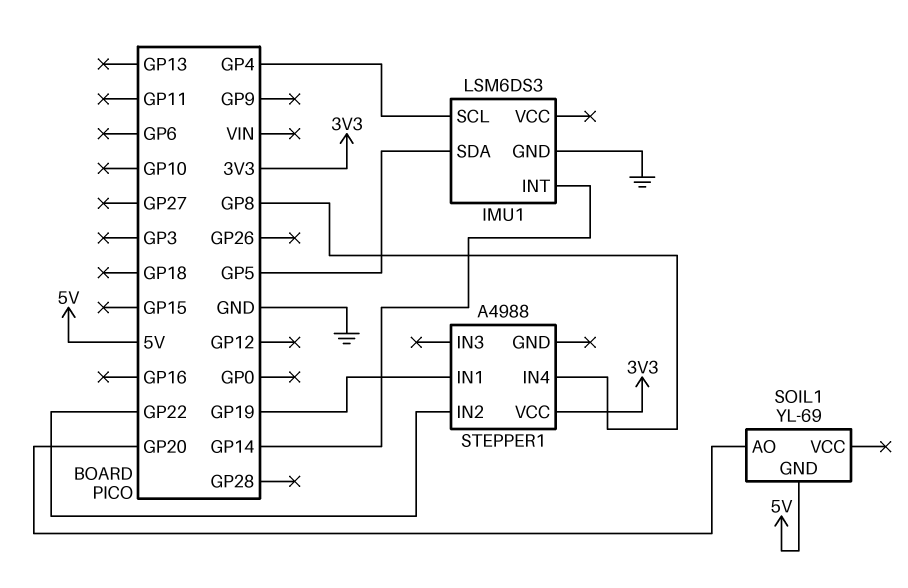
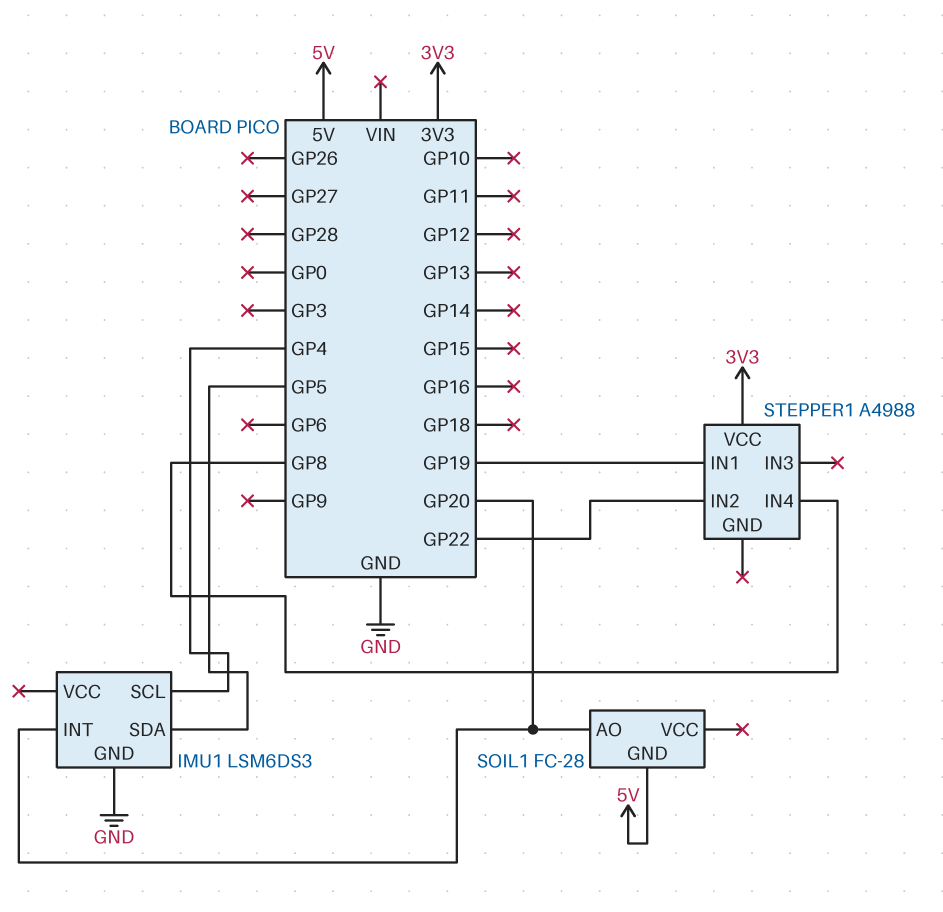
IMU1 pin INT: GP14 -> GP20
SOIL1: YL-69 -> FC-28

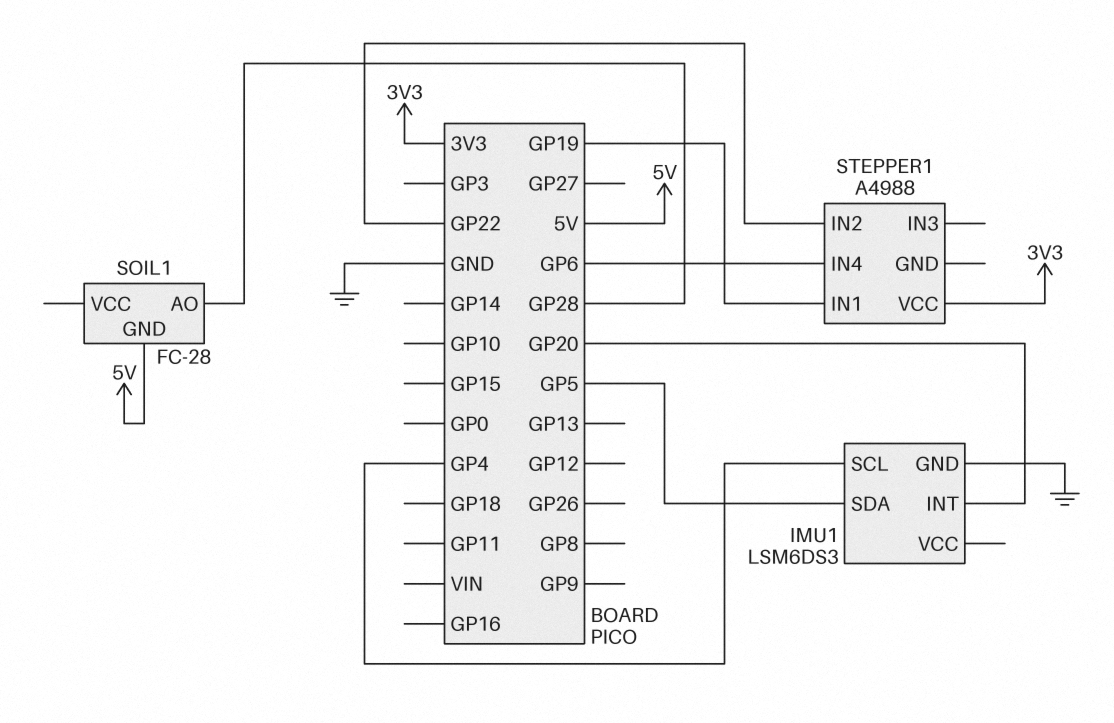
SOIL1 pin AO: GP20 -> GP28
STEPPER1 pin IN4: GP8 -> GP6

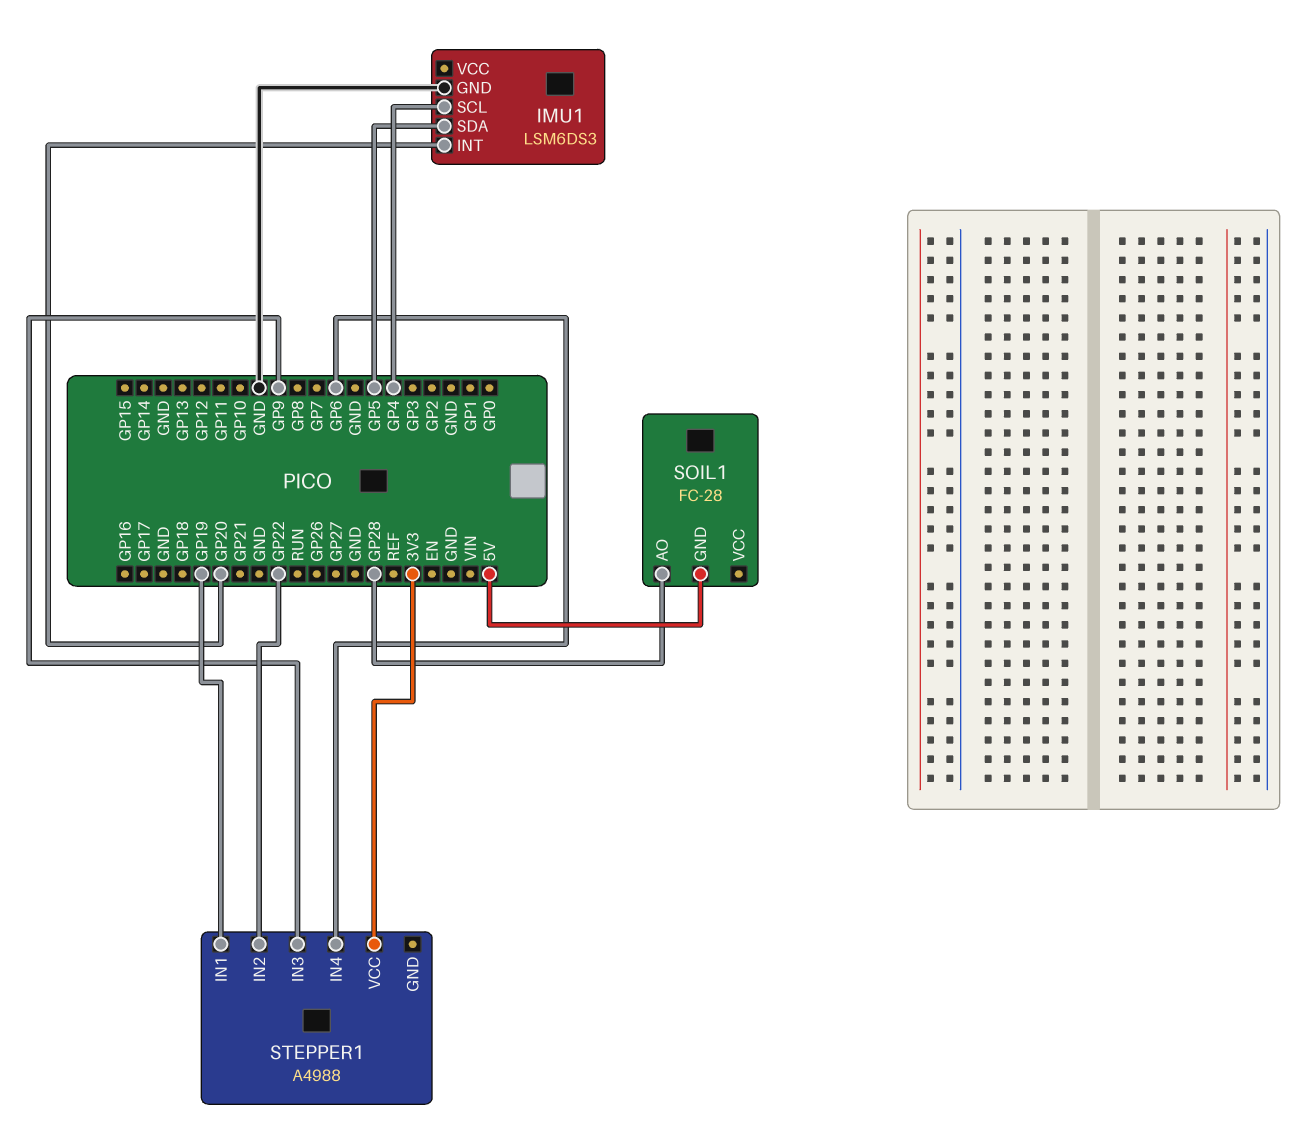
STEPPER1 pin IN3: none -> GP9

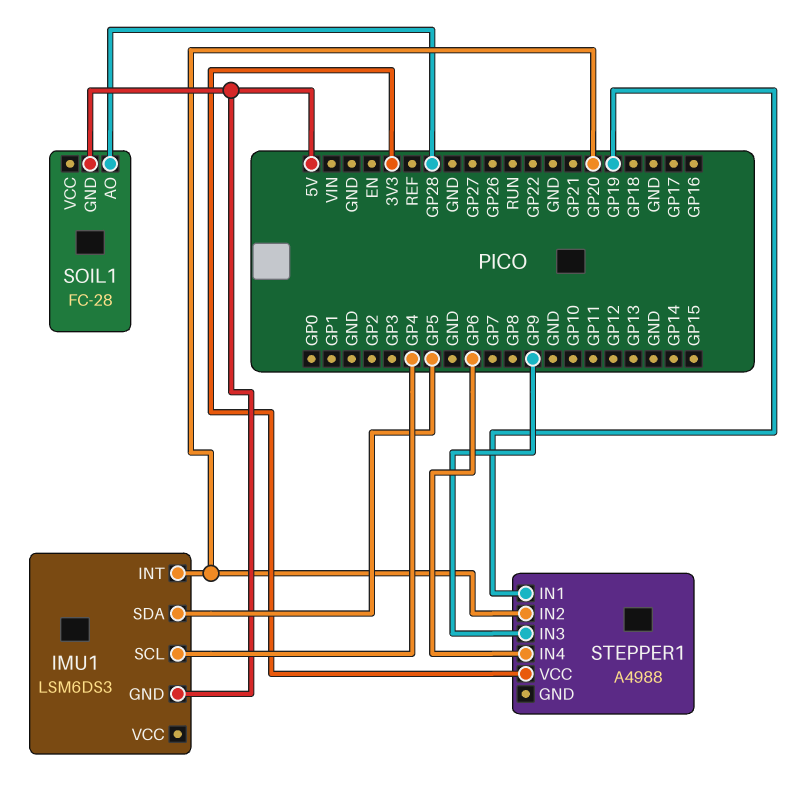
IMU1 pin GND: GND -> 5V
STEPPER1 pin IN2: GP22 -> GP20

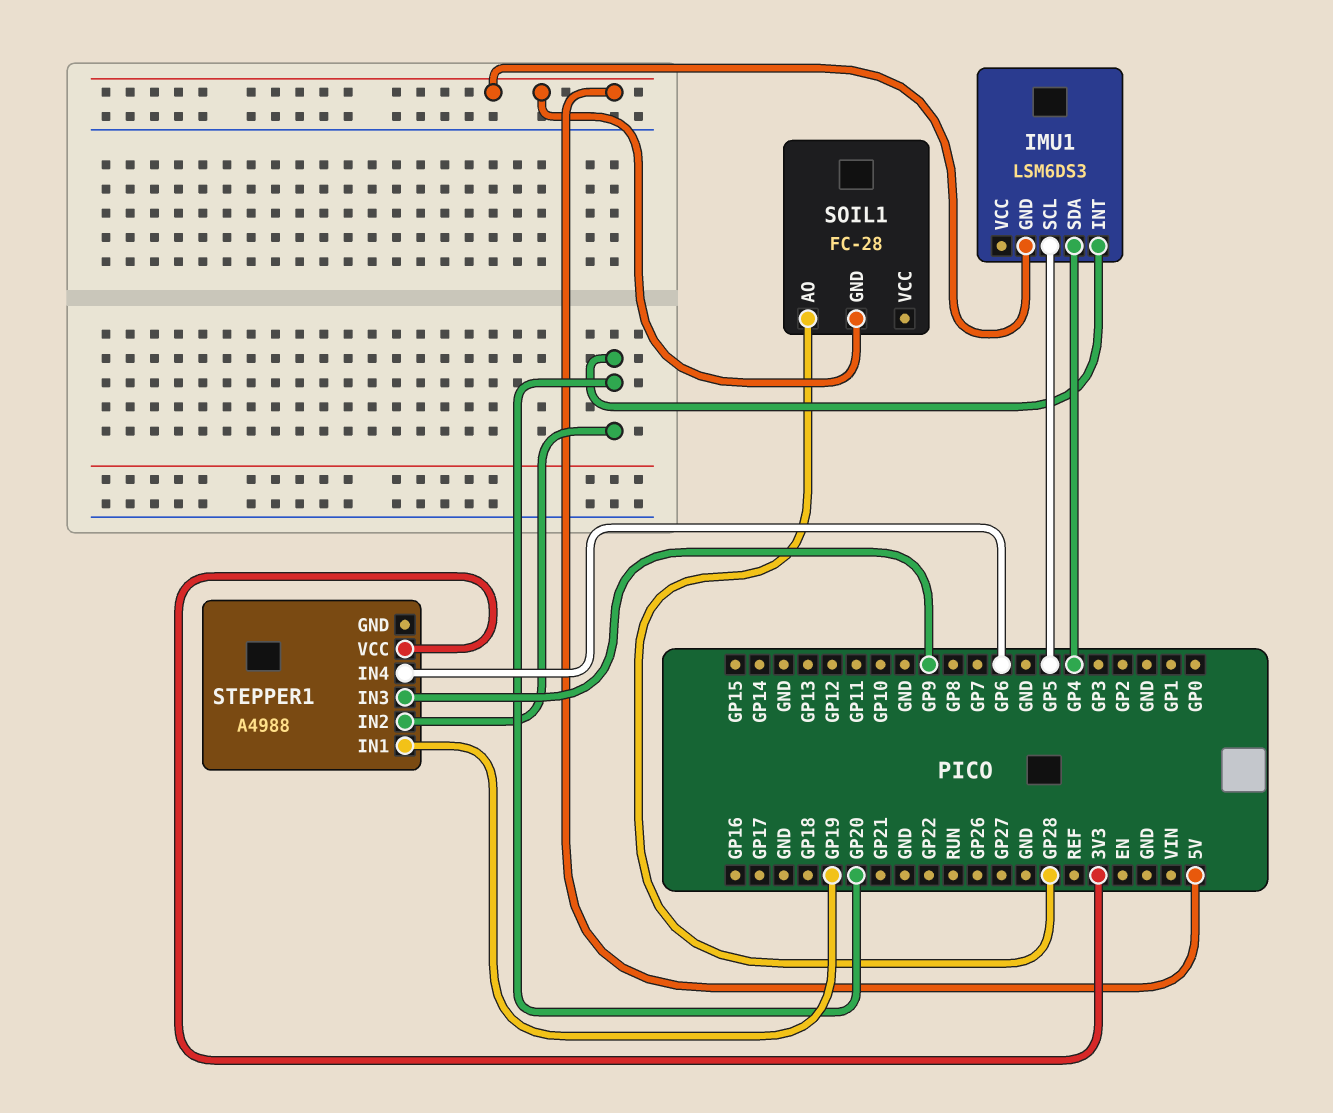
IMU1 pin SCL: GP4 -> GP5
IMU1 pin SDA: GP5 -> GP4

